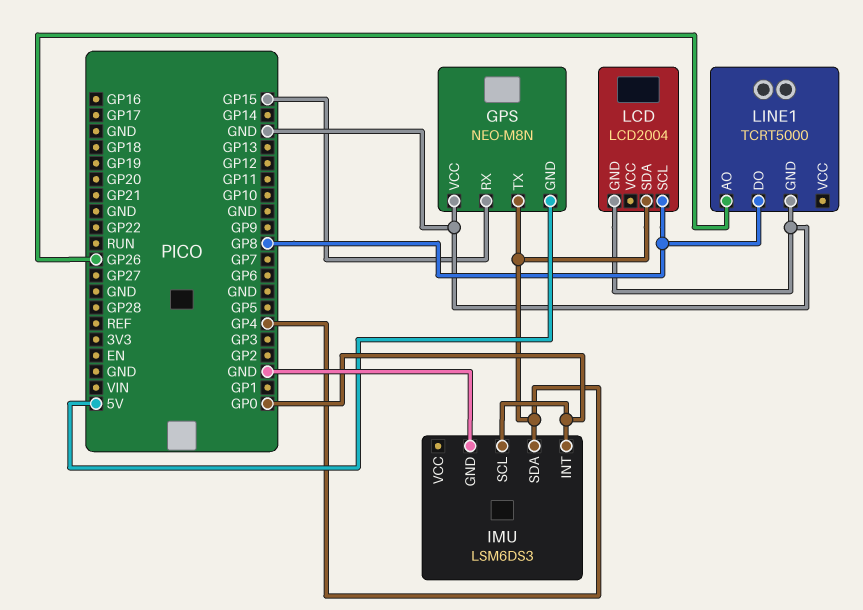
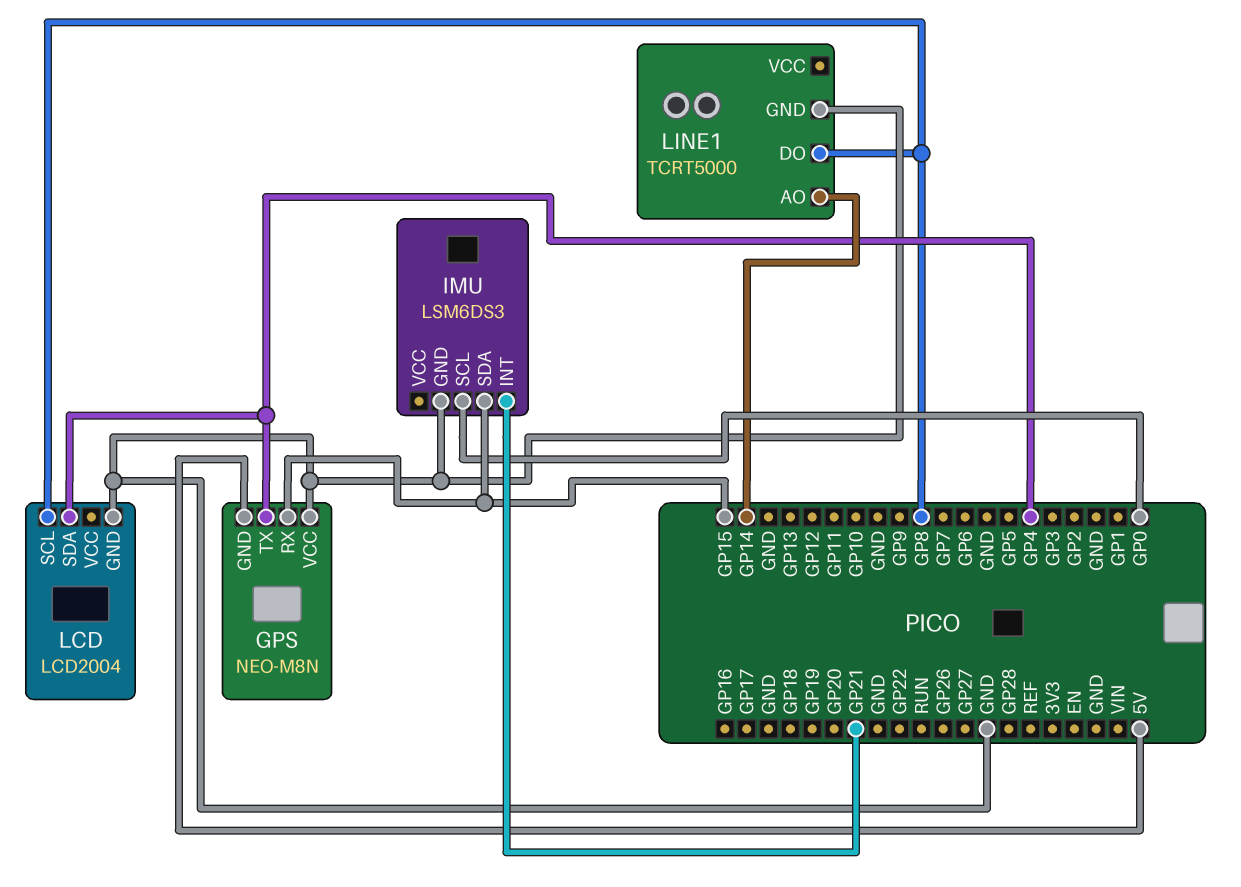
IMU pin INT: GP0 -> GP21
IMU pin SDA: GP4 -> GP15
LINE1 pin AO: GP26 -> GP14

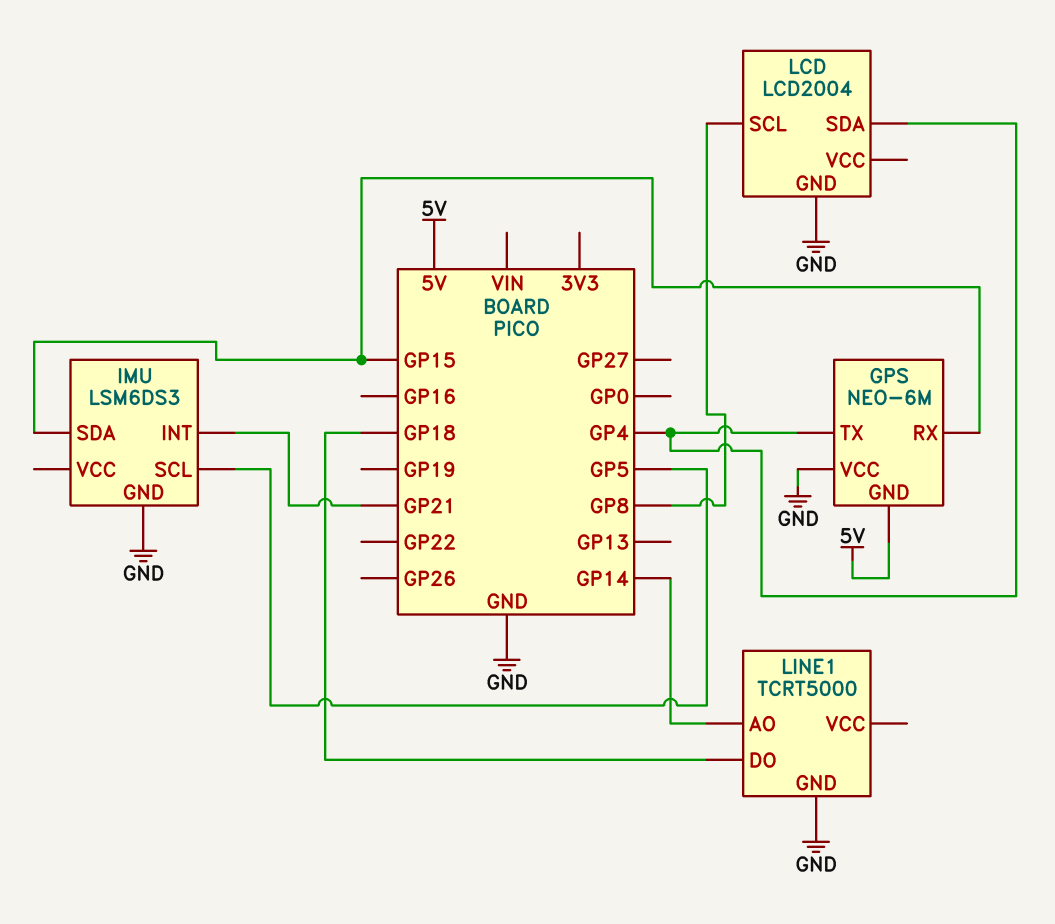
GPS: NEO-M8N -> NEO-6M
IMU pin SCL: GP0 -> GP5
LINE1 pin DO: GP8 -> GP18

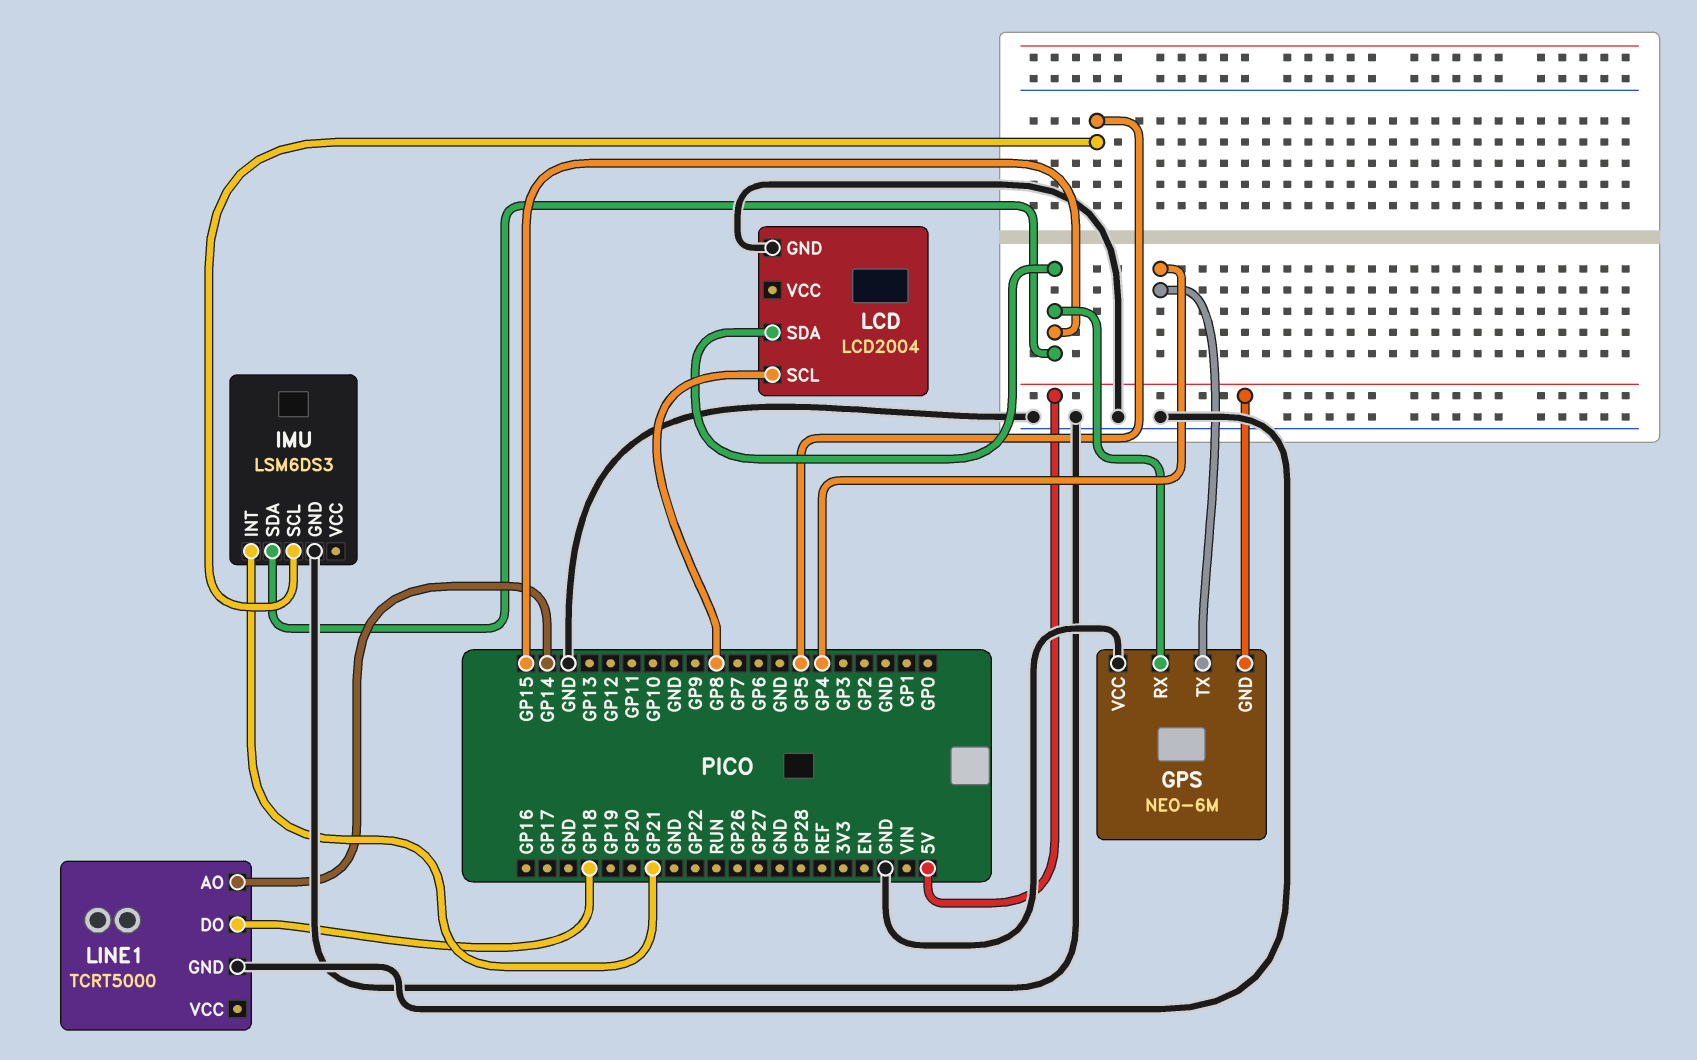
LCD pin SDA: GP4 -> GP15

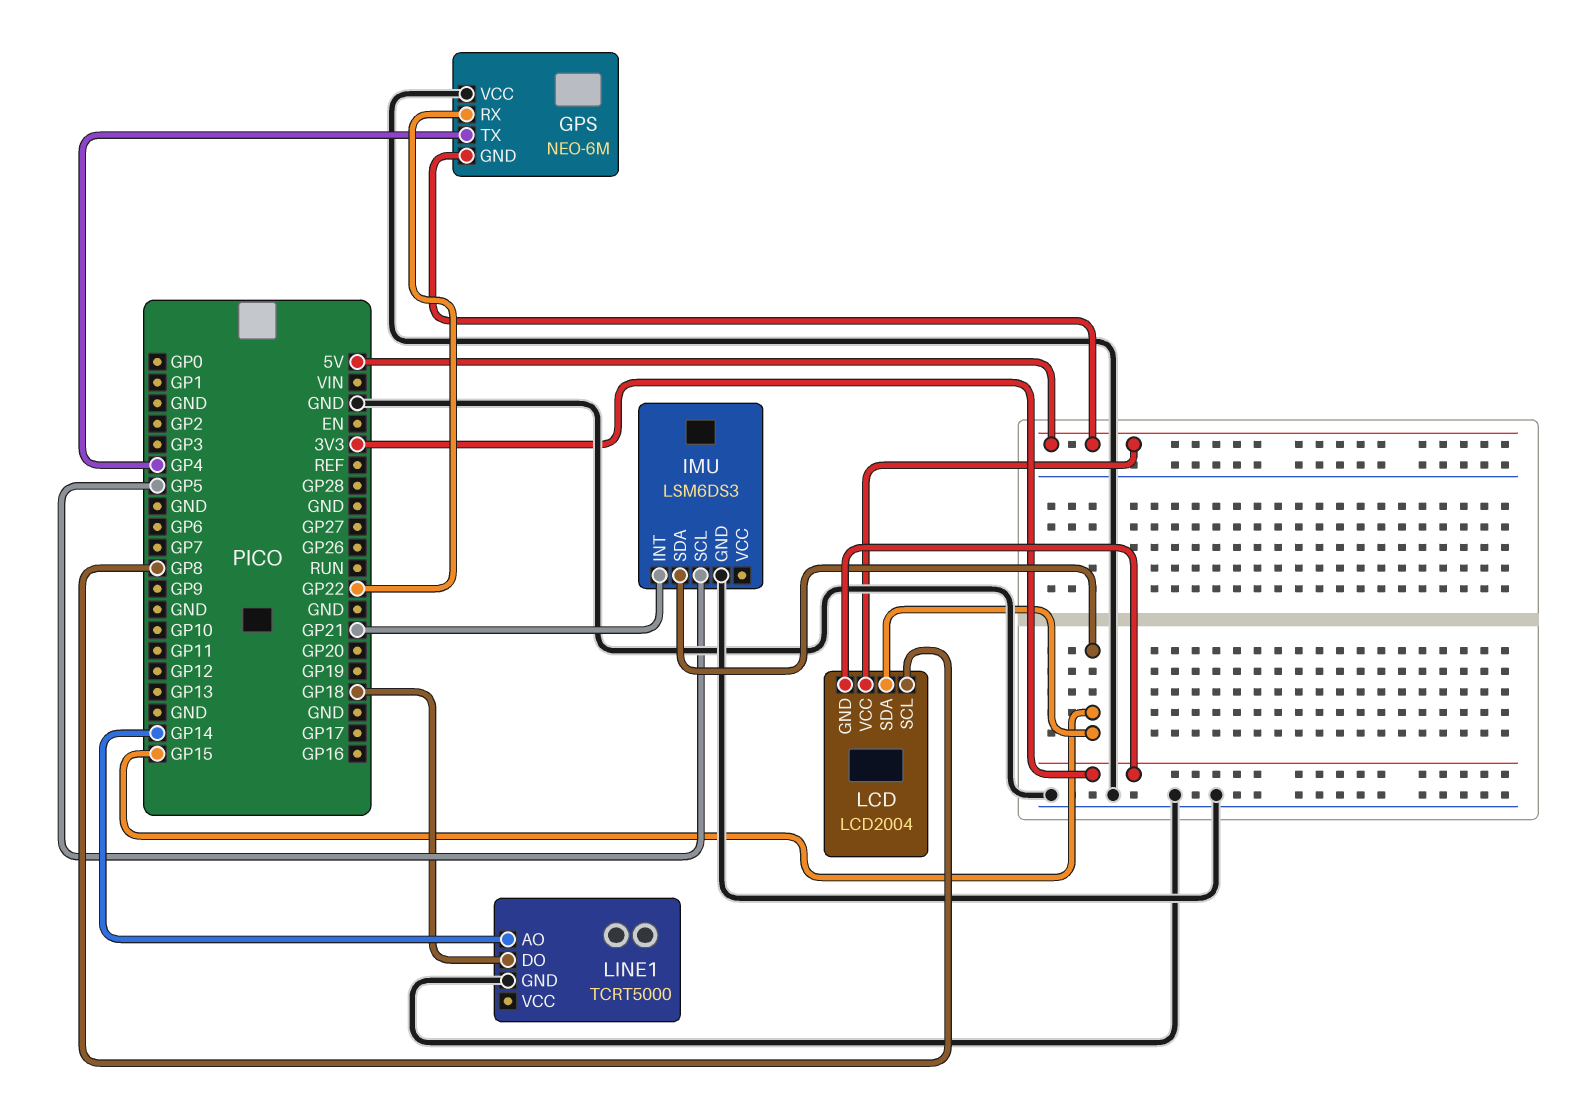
GPS pin RX: GP15 -> GP22
LCD pin GND: GND -> 3V3
LCD pin VCC: none -> 5V

